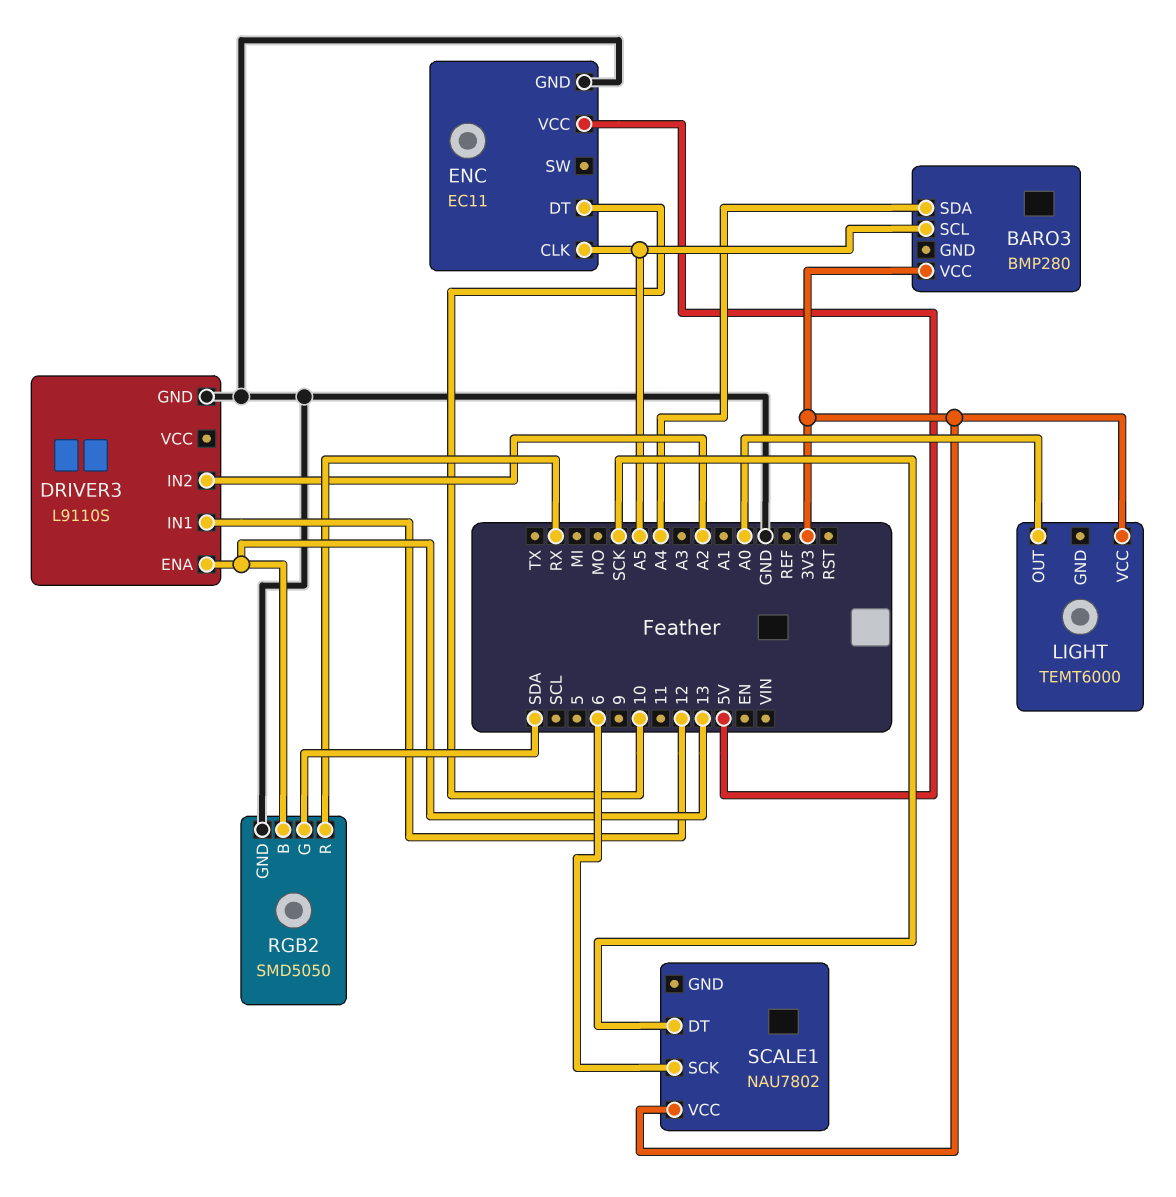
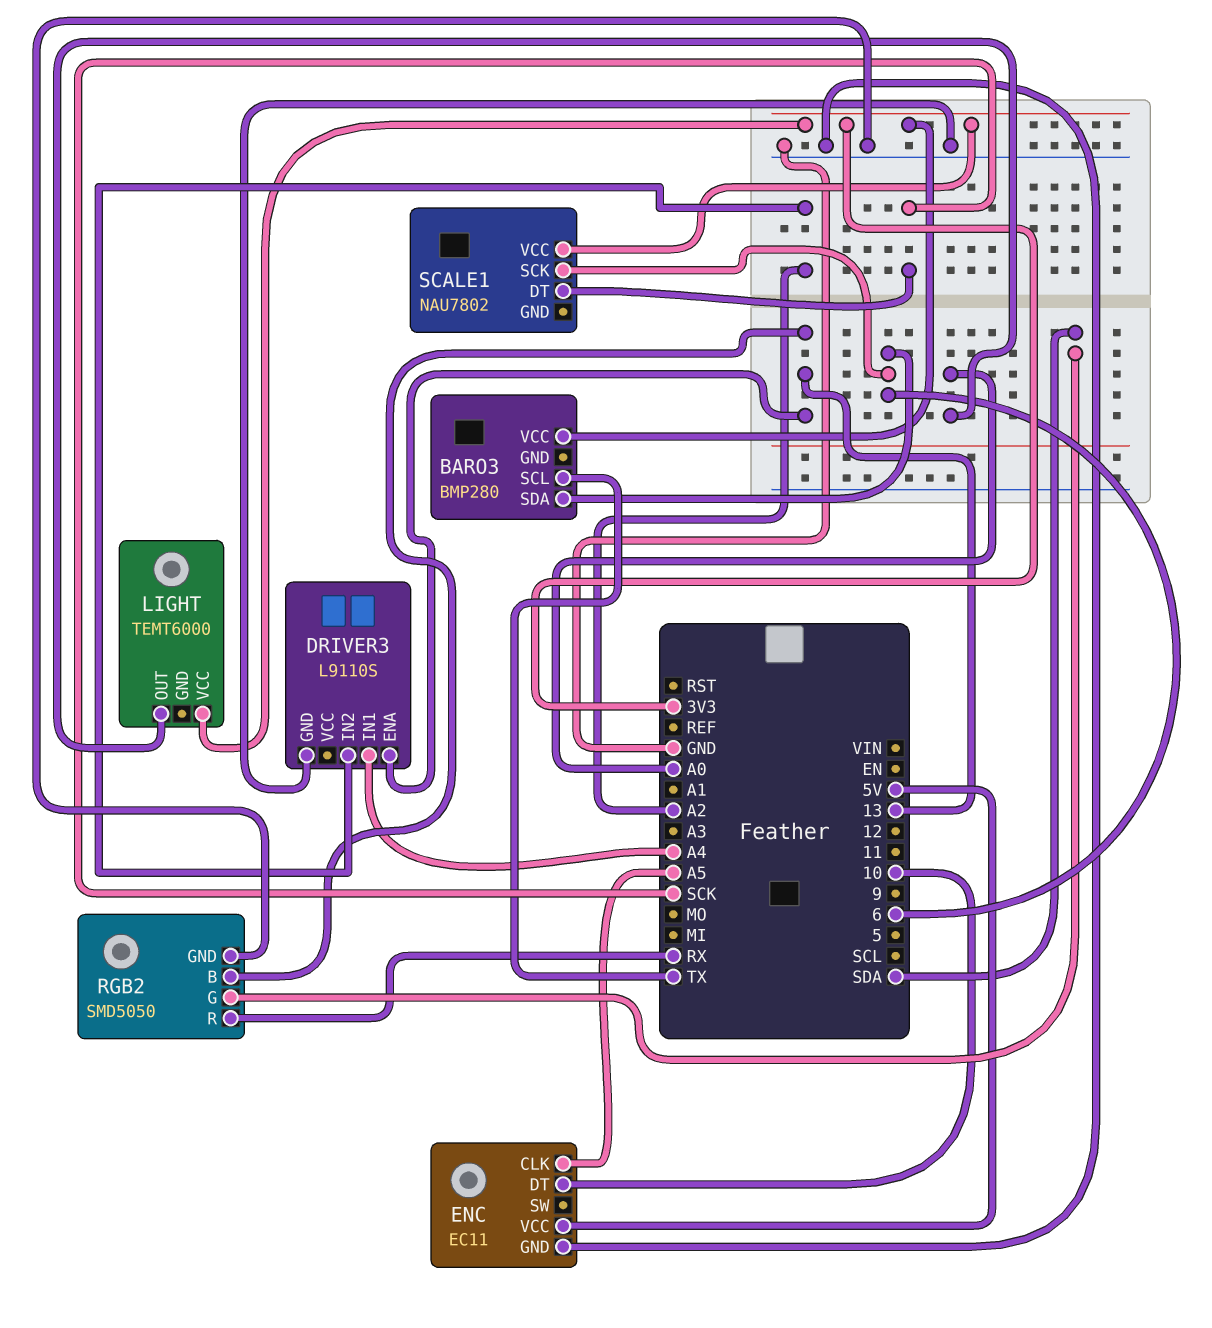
BARO3 pin SCL: A5 -> TX
BARO3 pin SDA: A4 -> 6
DRIVER3 pin IN1: 12 -> A4

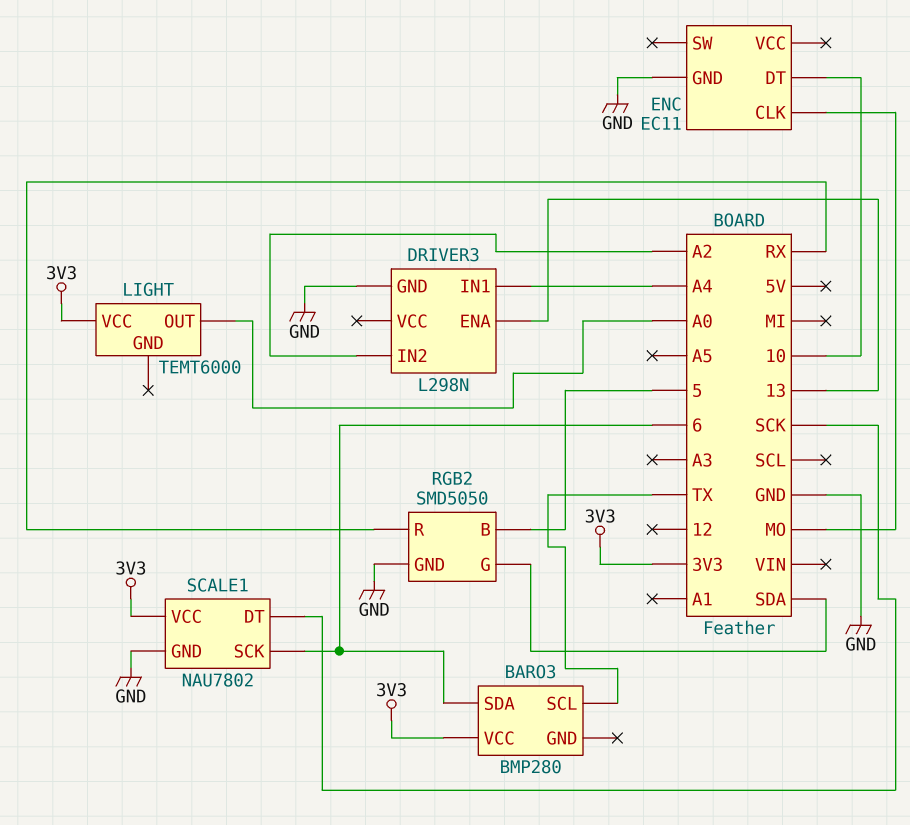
DRIVER3: L9110S -> L298N
ENC pin CLK: A5 -> MO
ENC pin VCC: 5V -> none
RGB2 pin B: 13 -> 5
SCALE1 pin GND: none -> GND

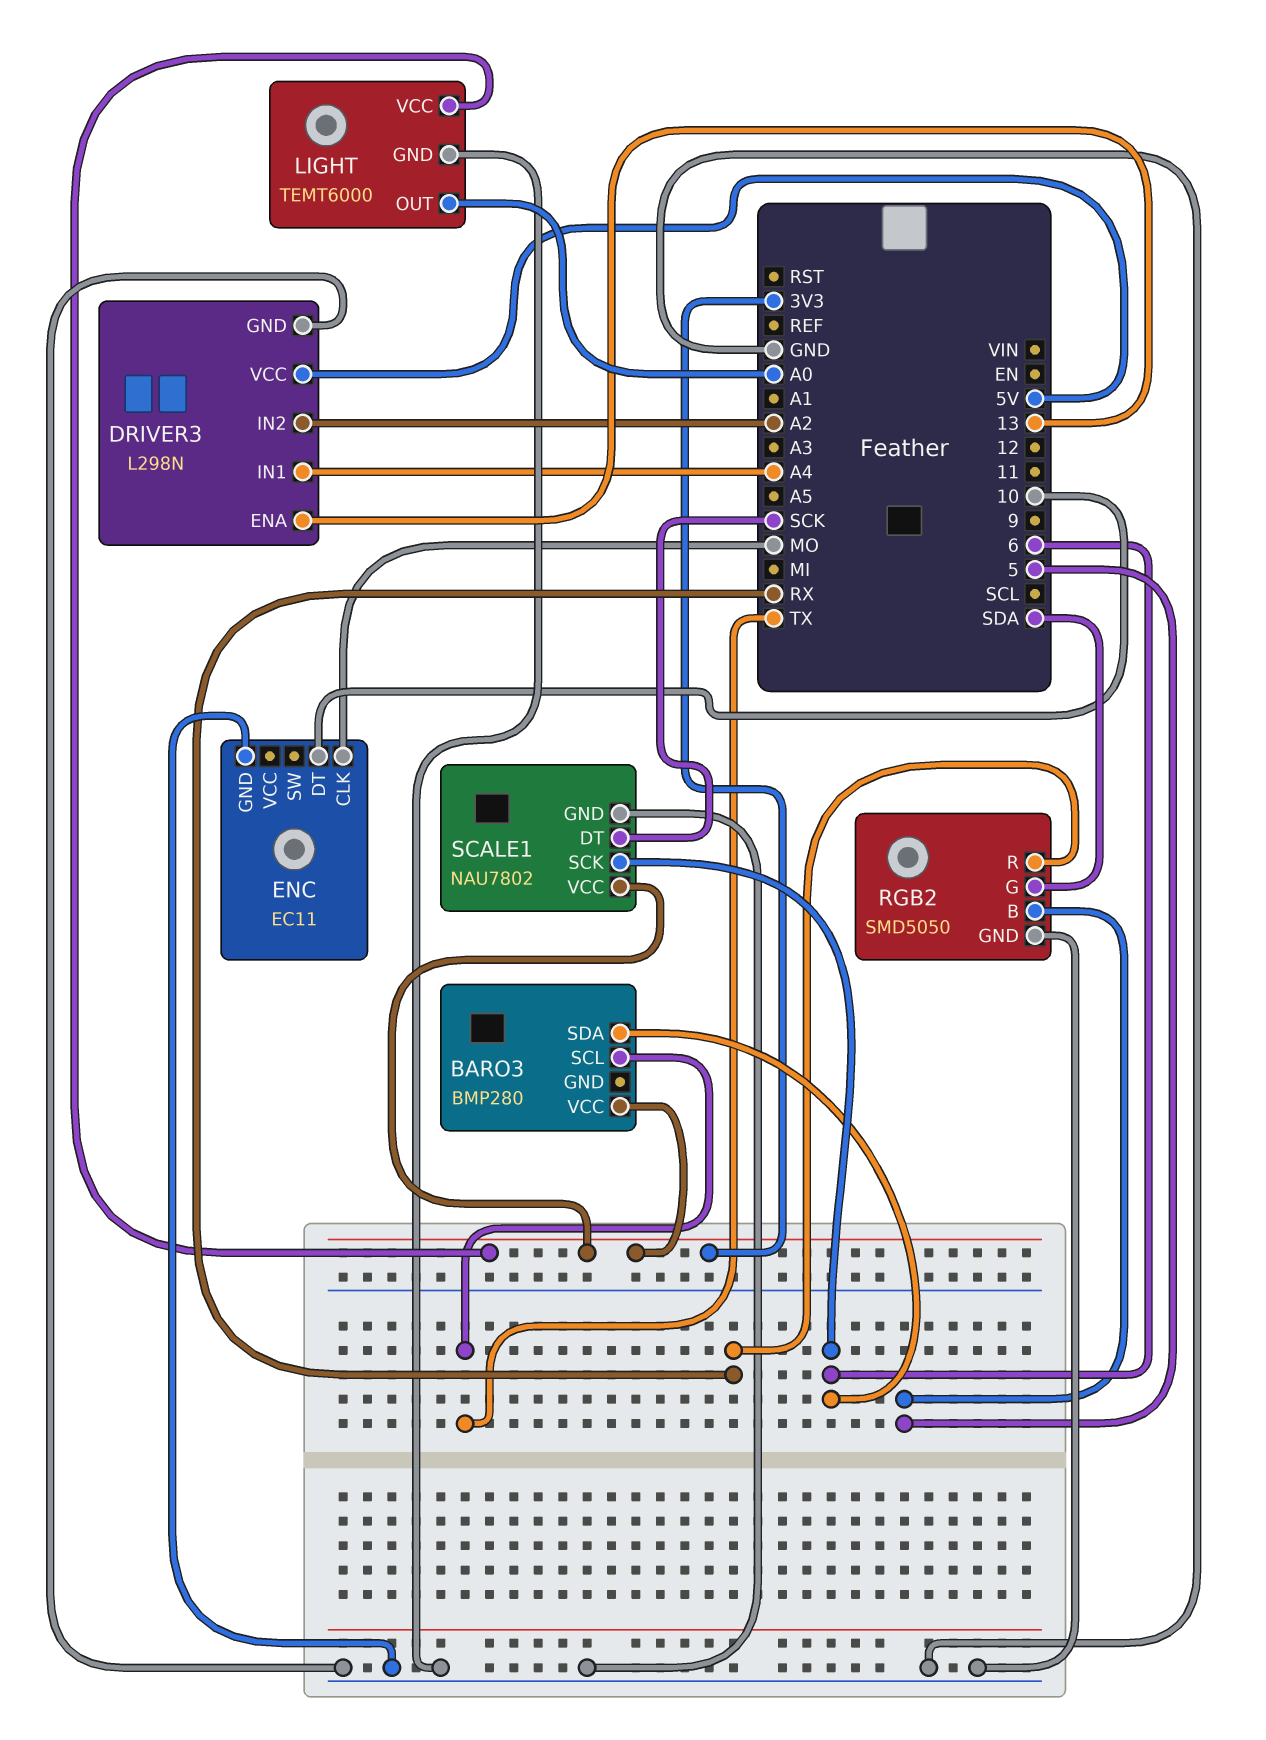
DRIVER3 pin VCC: none -> 5V
LIGHT pin GND: none -> GND

